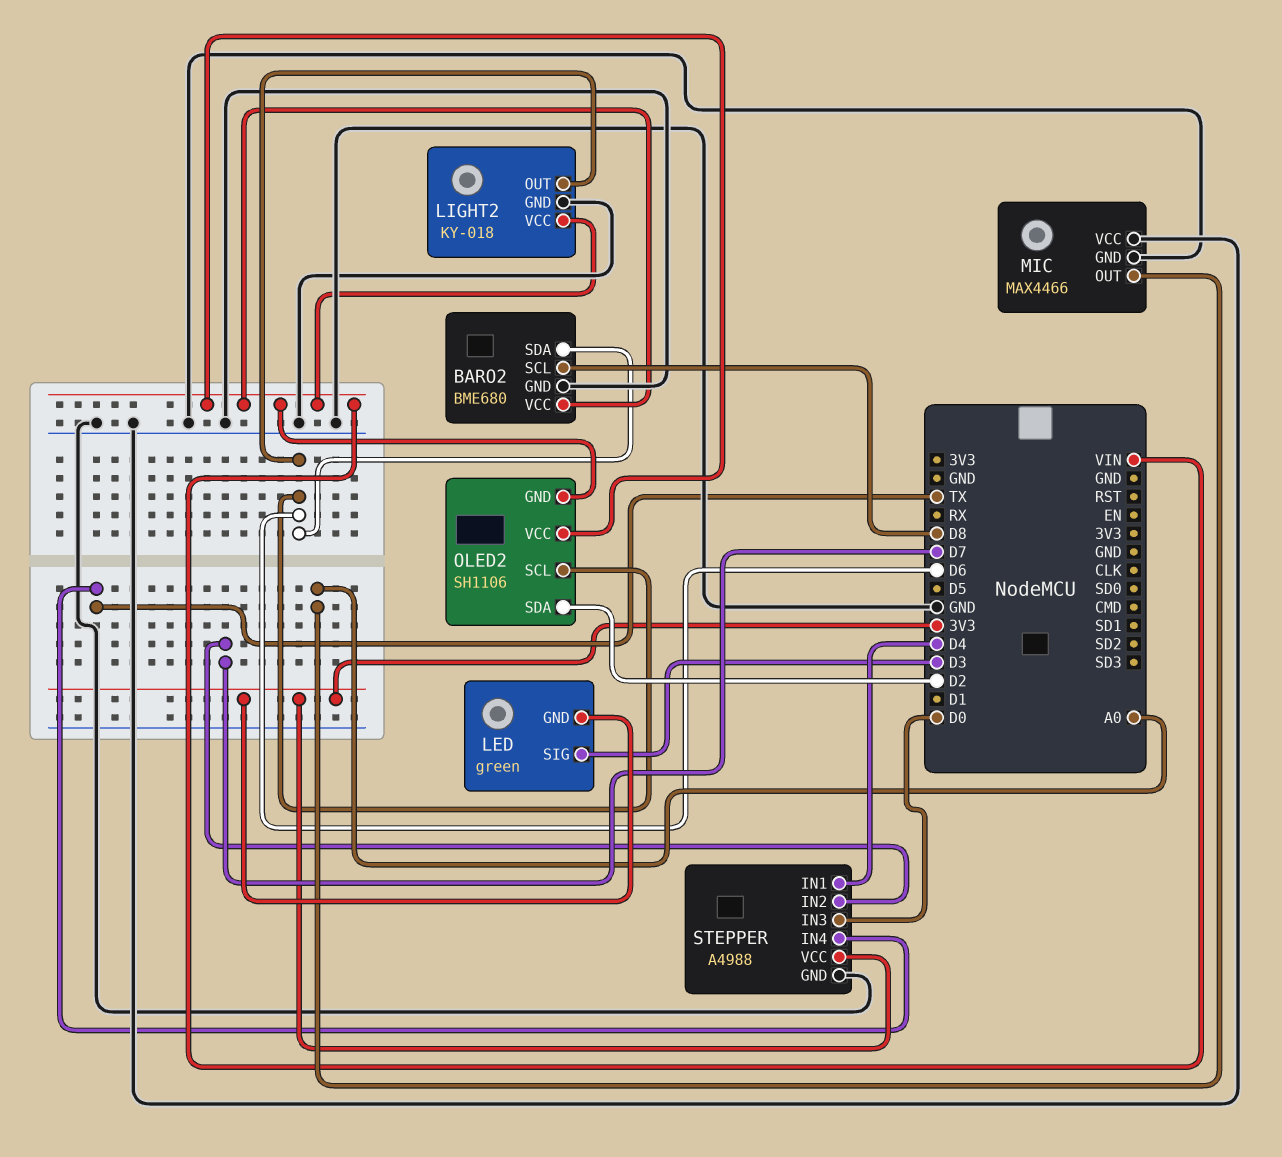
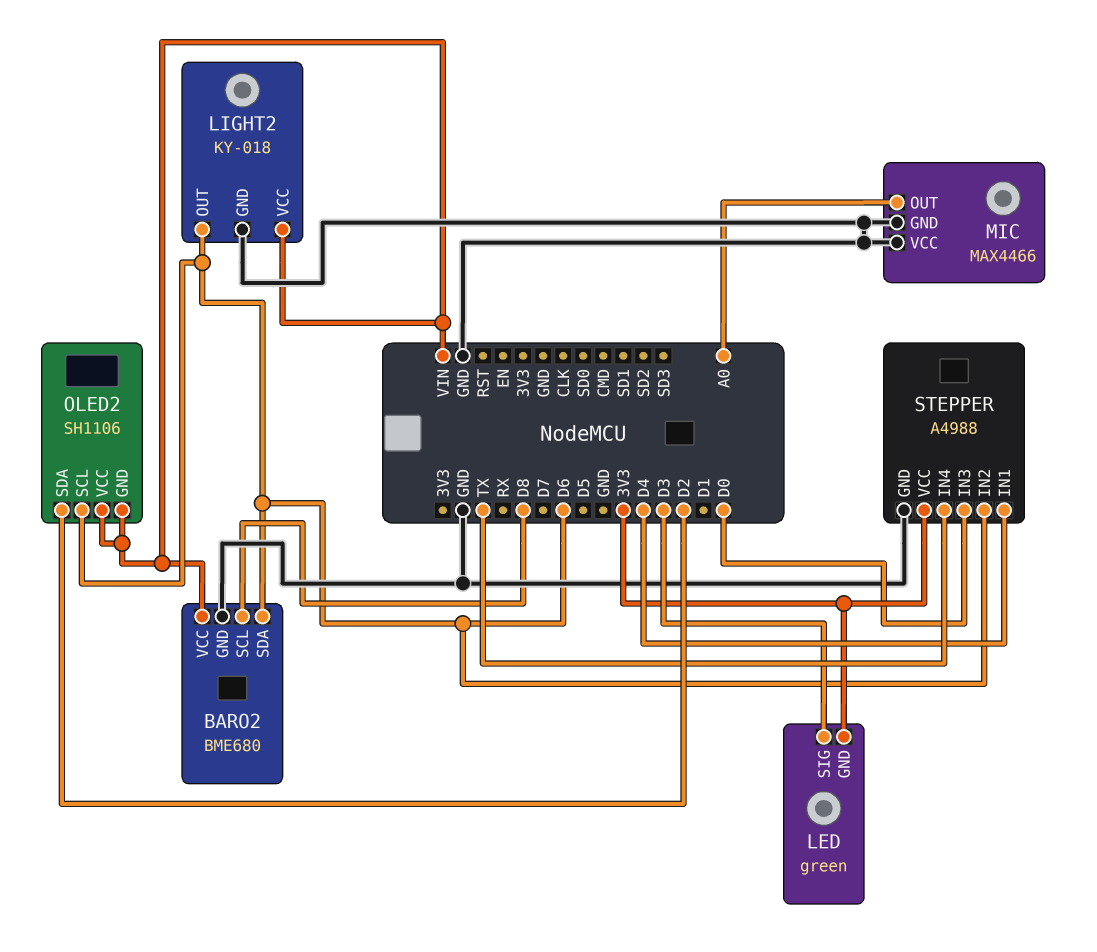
STEPPER pin IN2: D7 -> D6

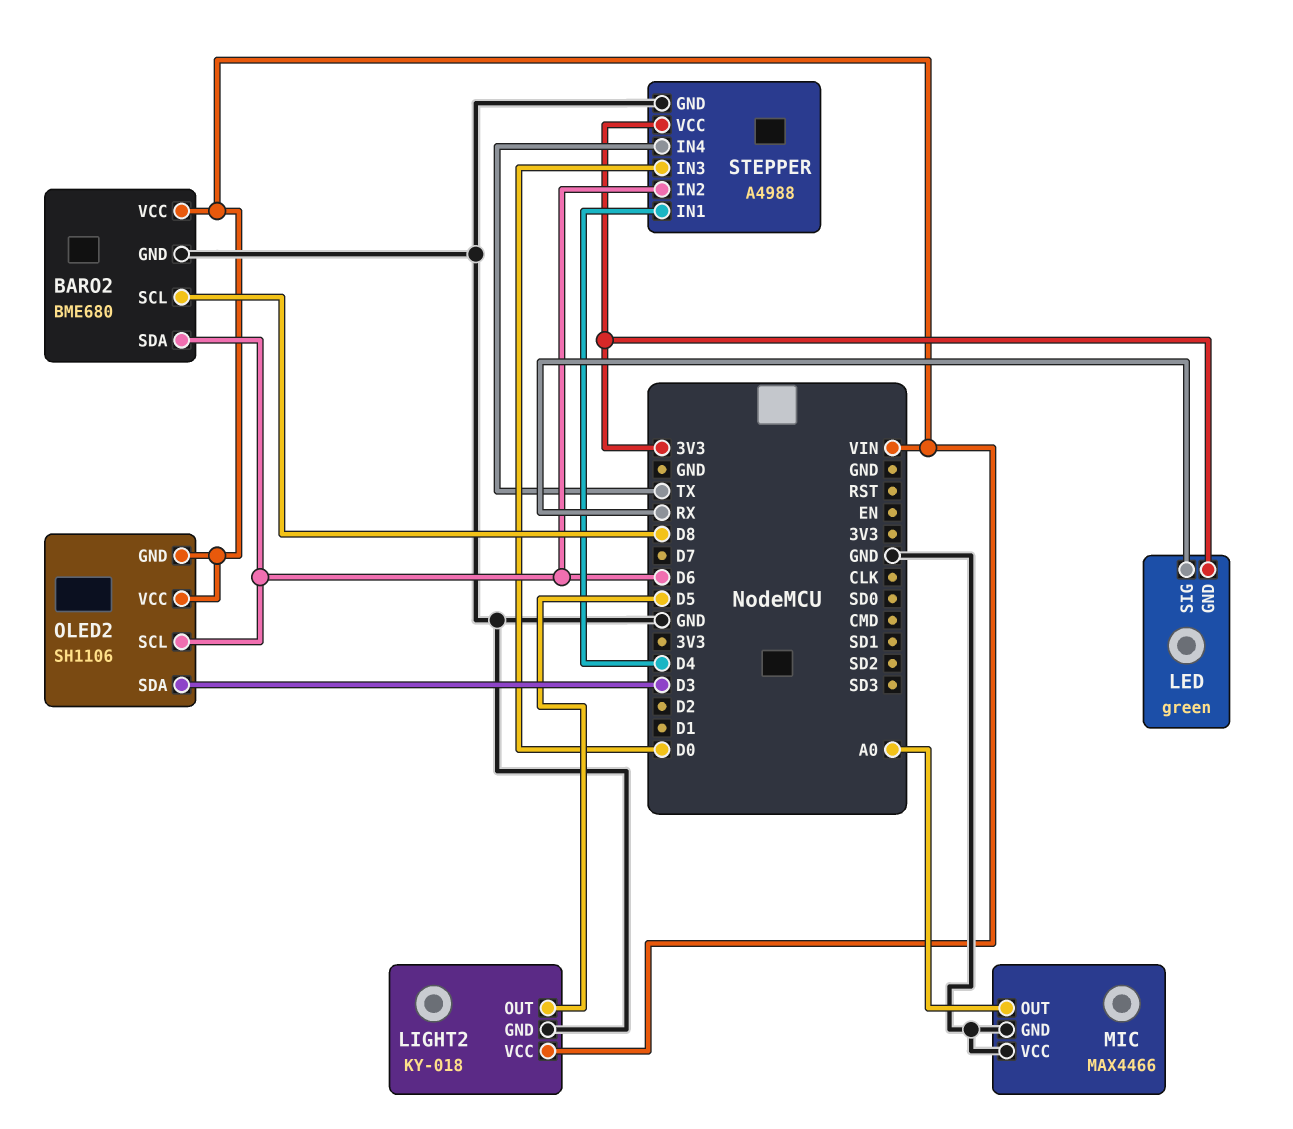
LED pin SIG: D3 -> RX
LIGHT2 pin OUT: D6 -> D5
OLED2 pin SDA: D2 -> D3

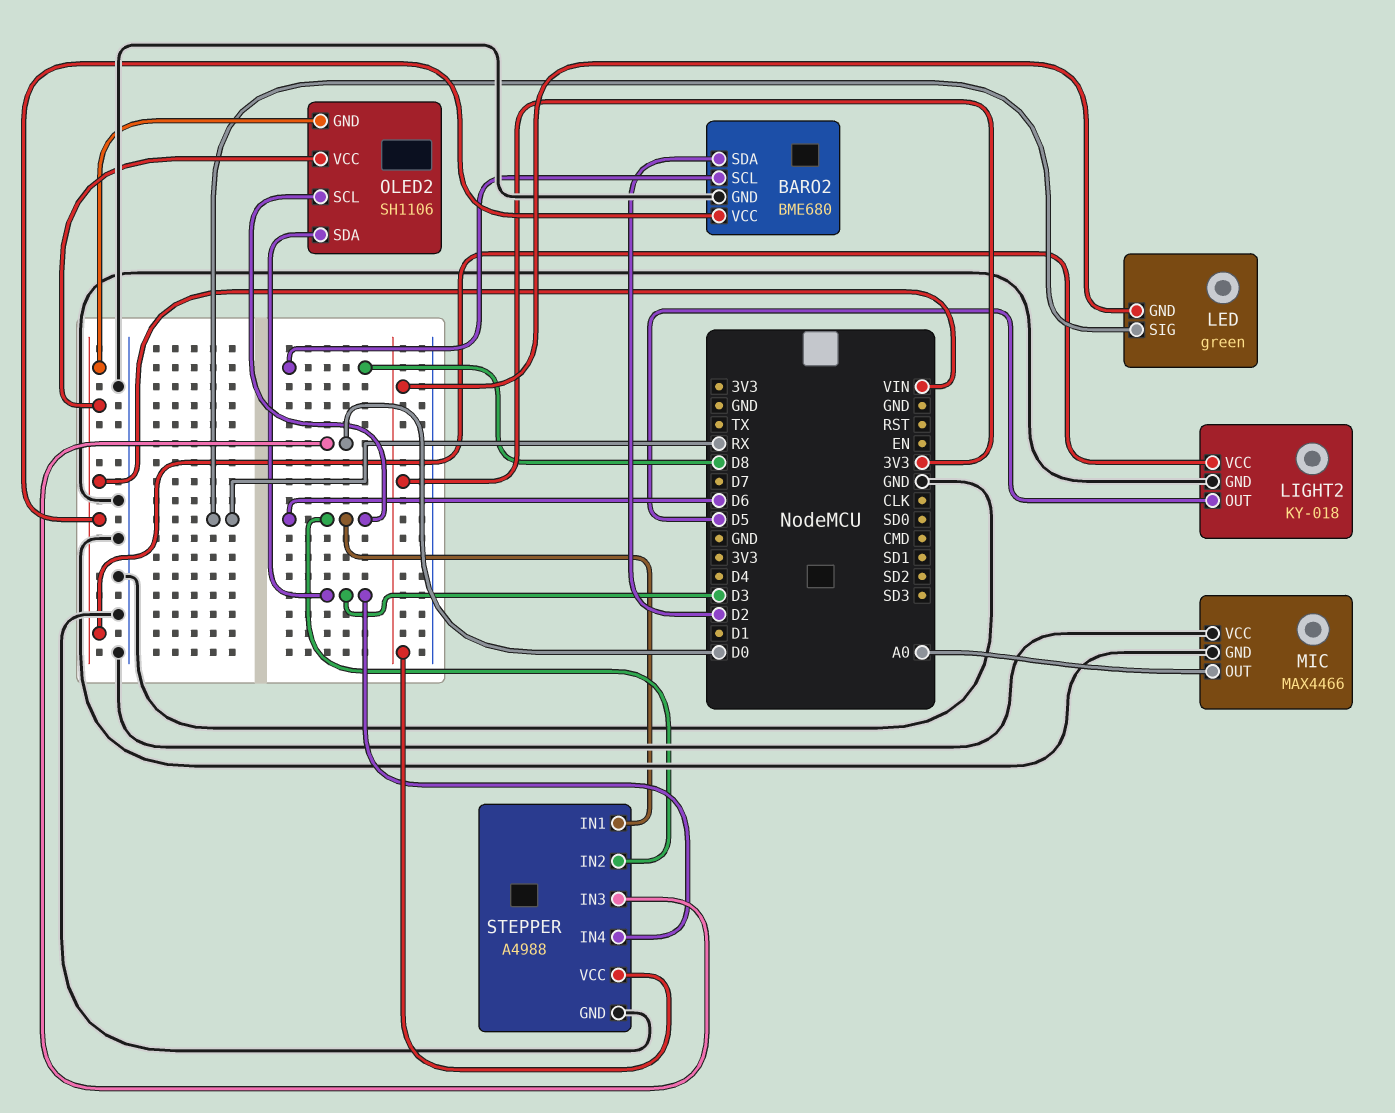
BARO2 pin SDA: D6 -> D2
STEPPER pin IN1: D4 -> D6
STEPPER pin IN4: TX -> D3

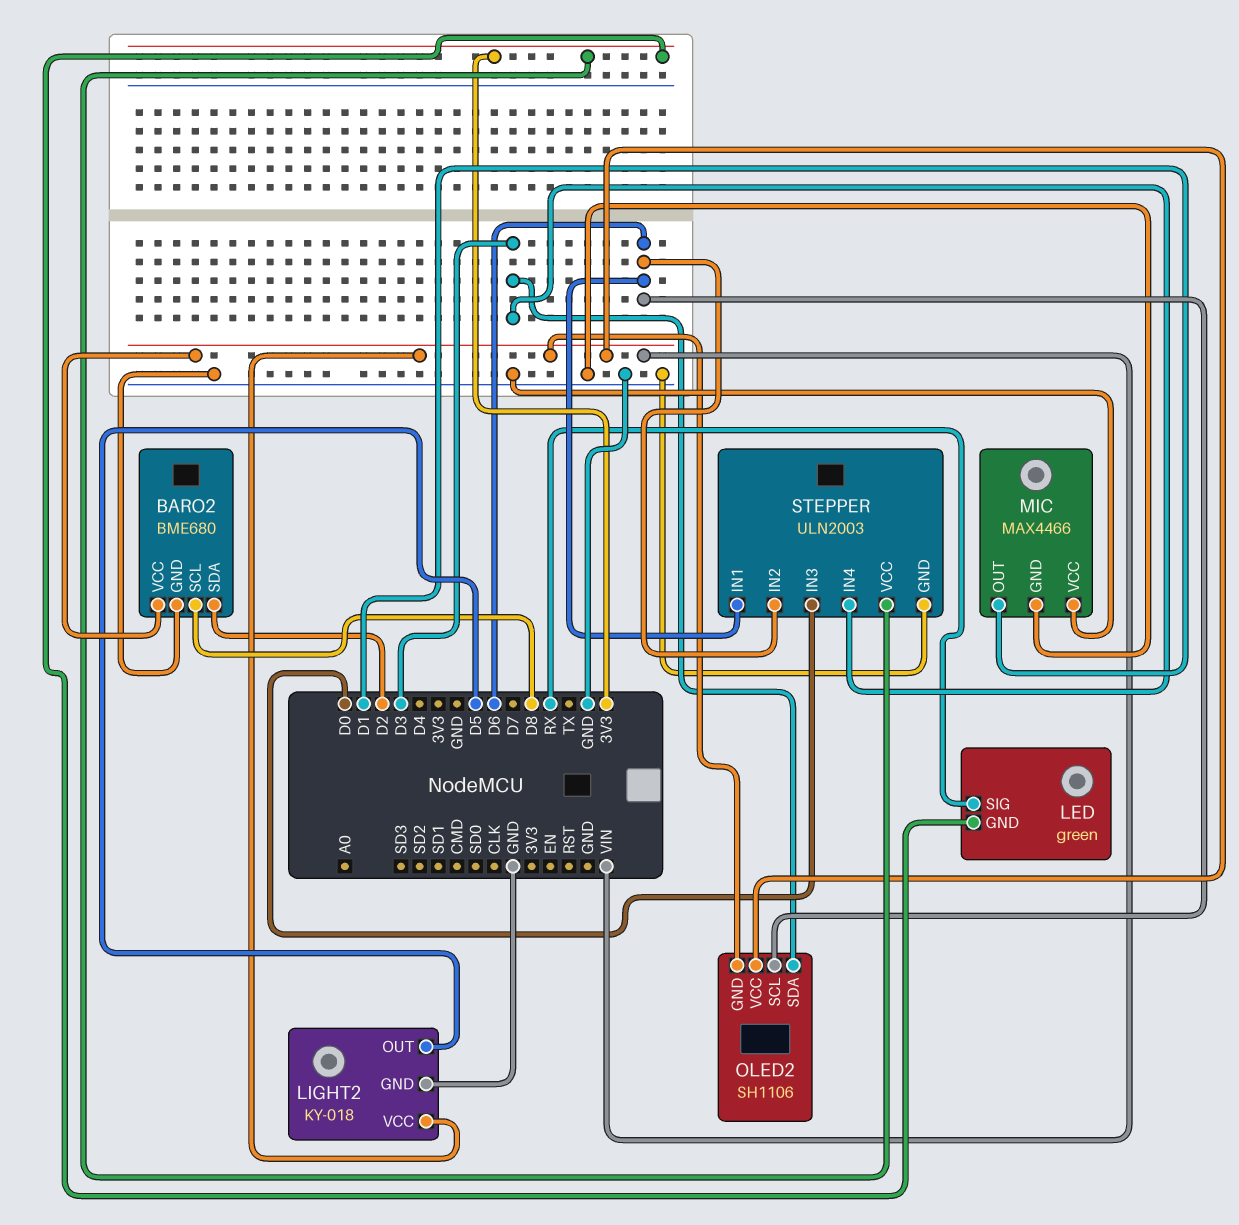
MIC pin OUT: A0 -> D1
STEPPER: A4988 -> ULN2003

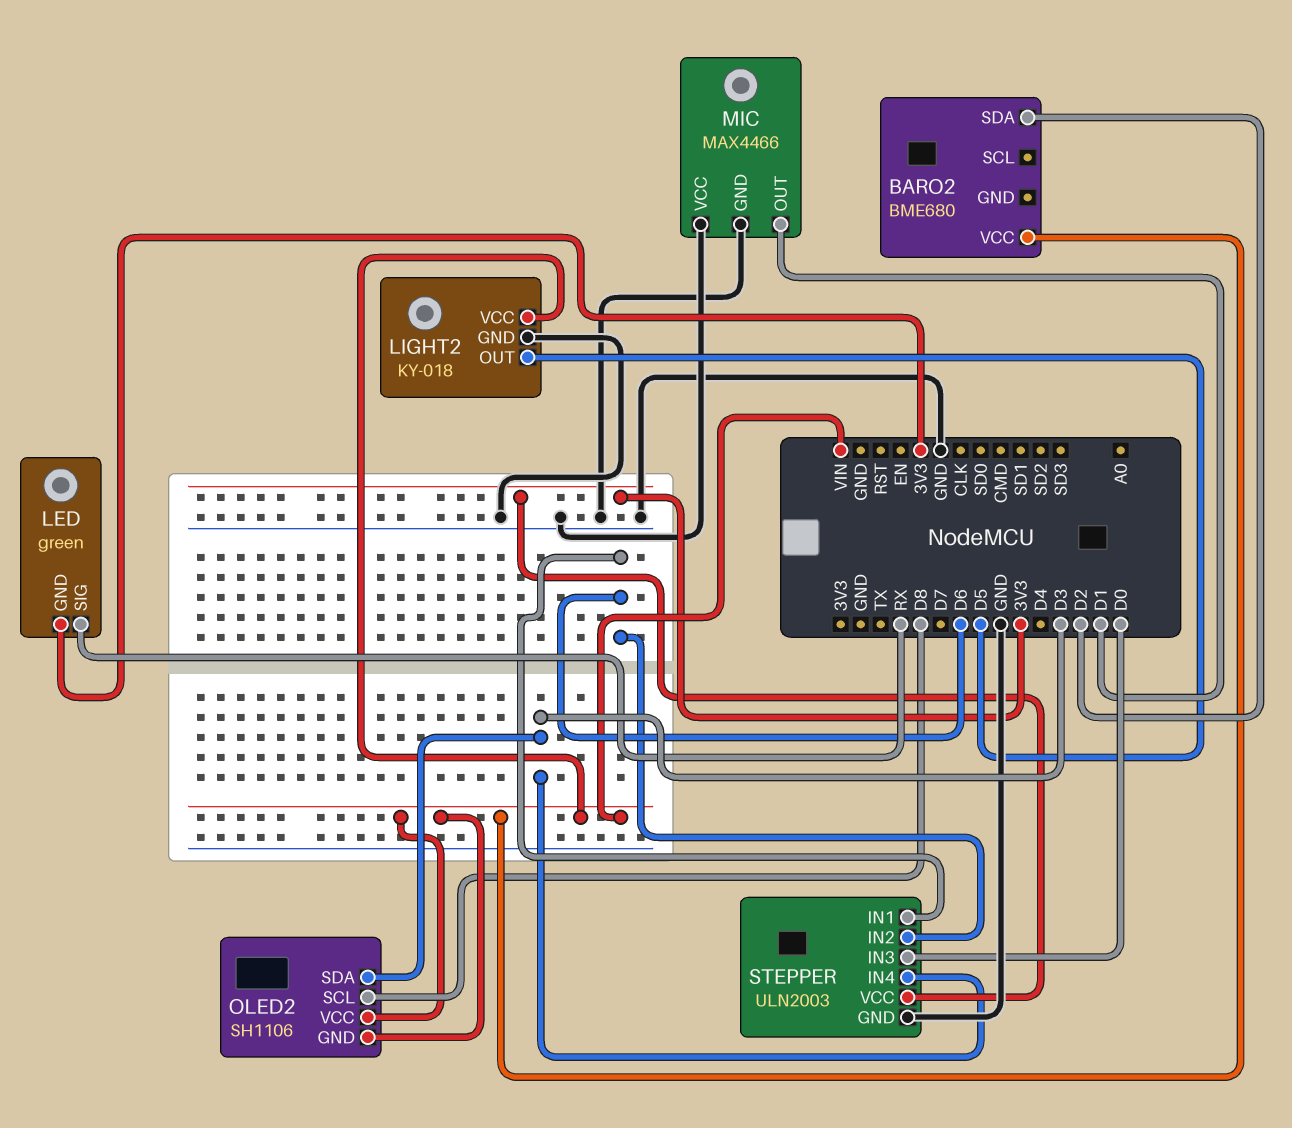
BARO2 pin GND: GND -> none
BARO2 pin SCL: D8 -> none
OLED2 pin SCL: D6 -> D8

